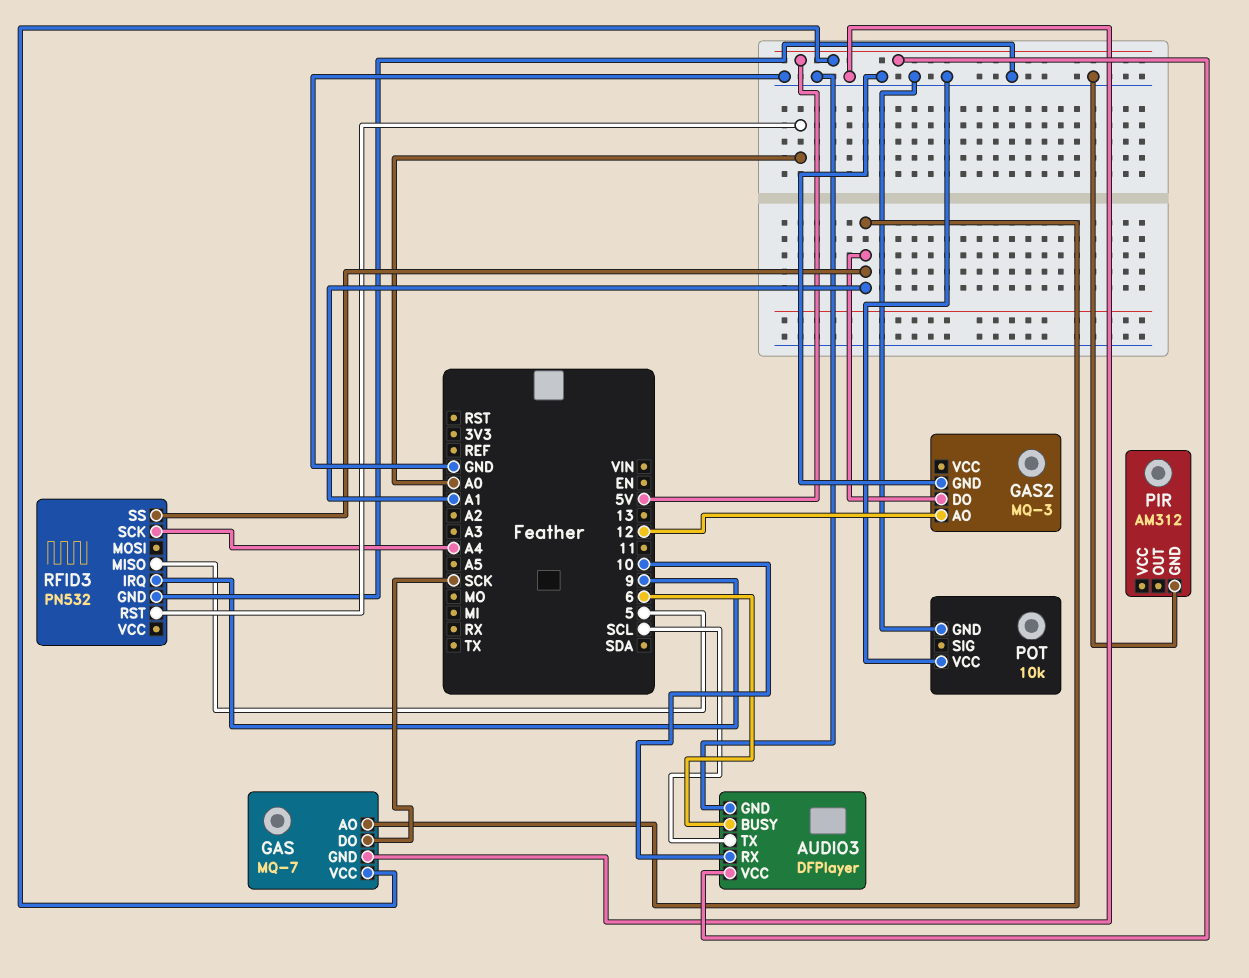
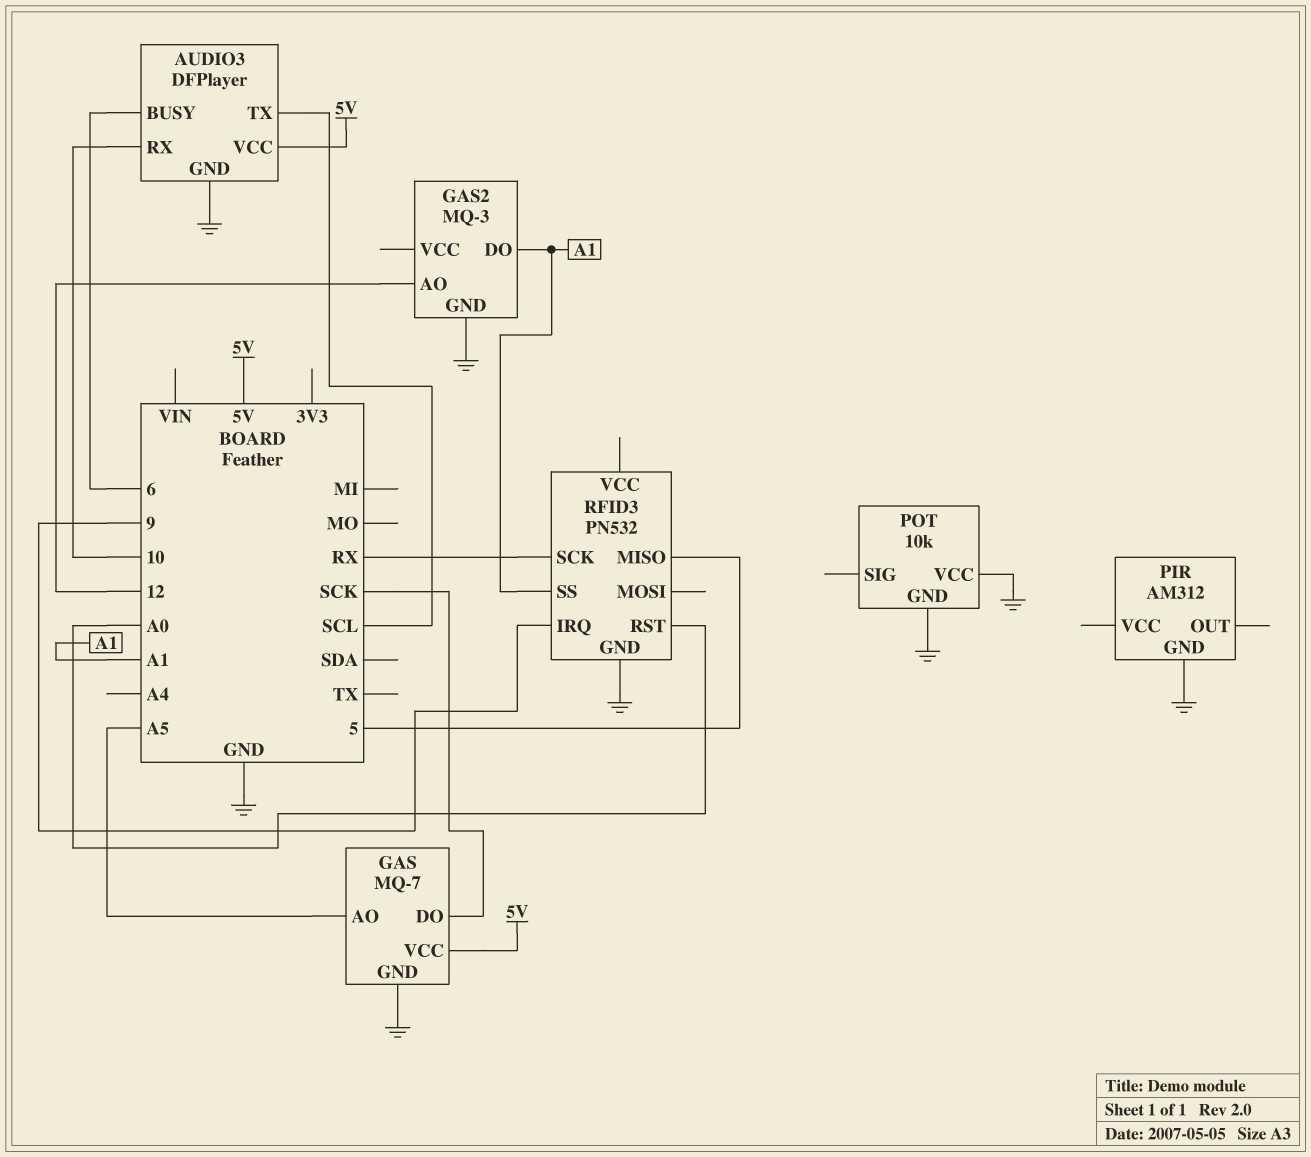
GAS pin AO: A1 -> A5
RFID3 pin SCK: A4 -> RX

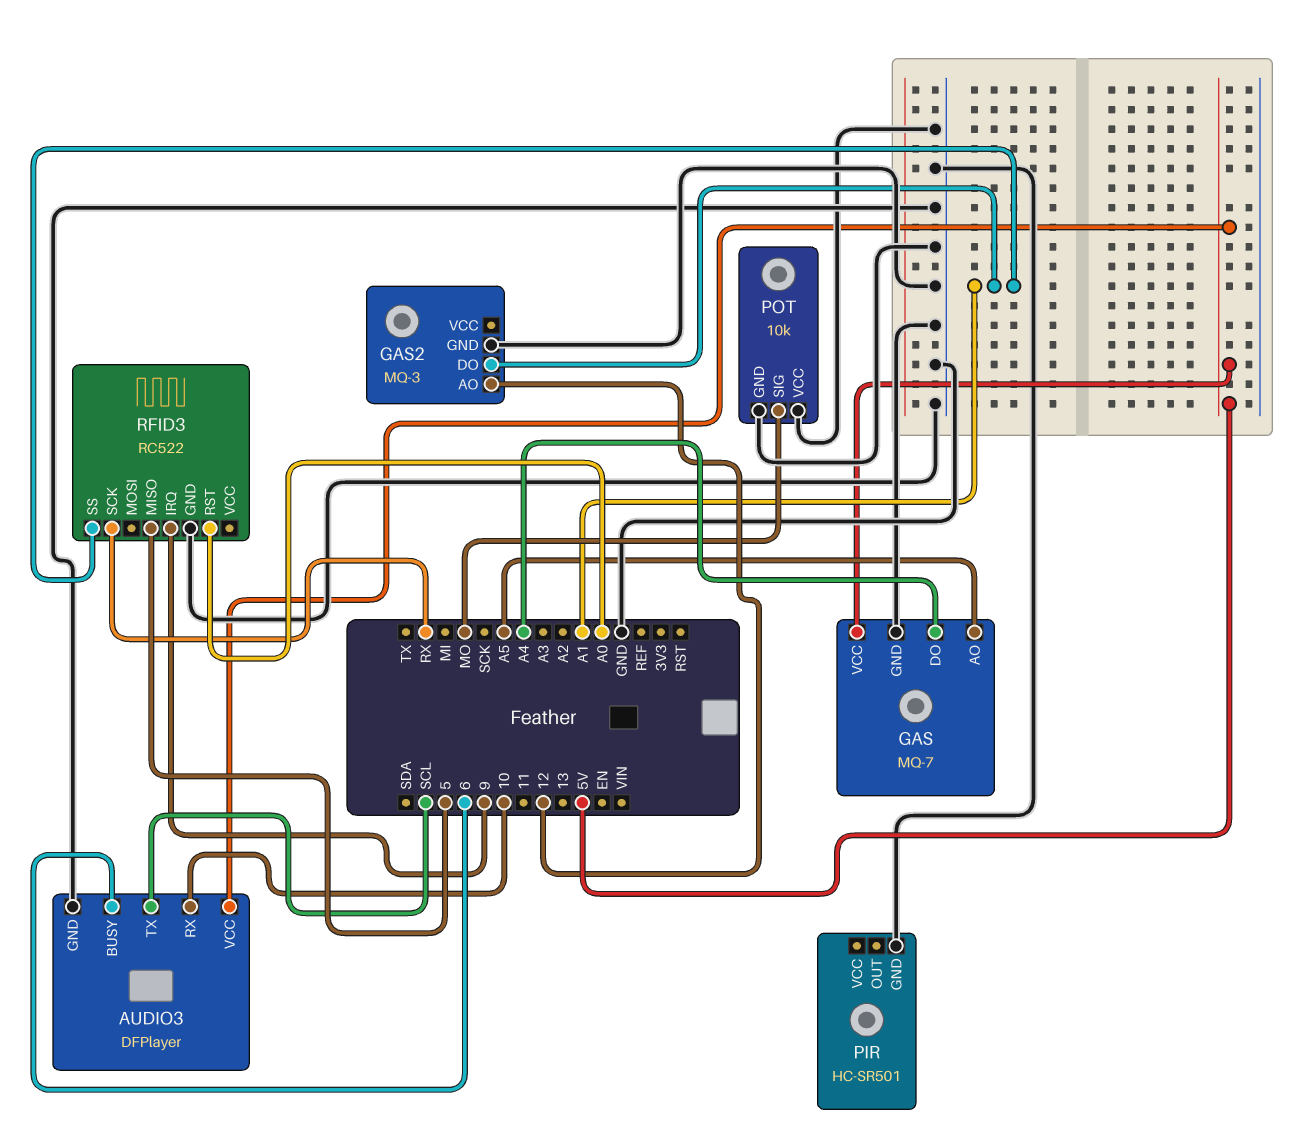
GAS pin DO: SCK -> A4
PIR: AM312 -> HC-SR501
POT pin SIG: none -> MO
RFID3: PN532 -> RC522

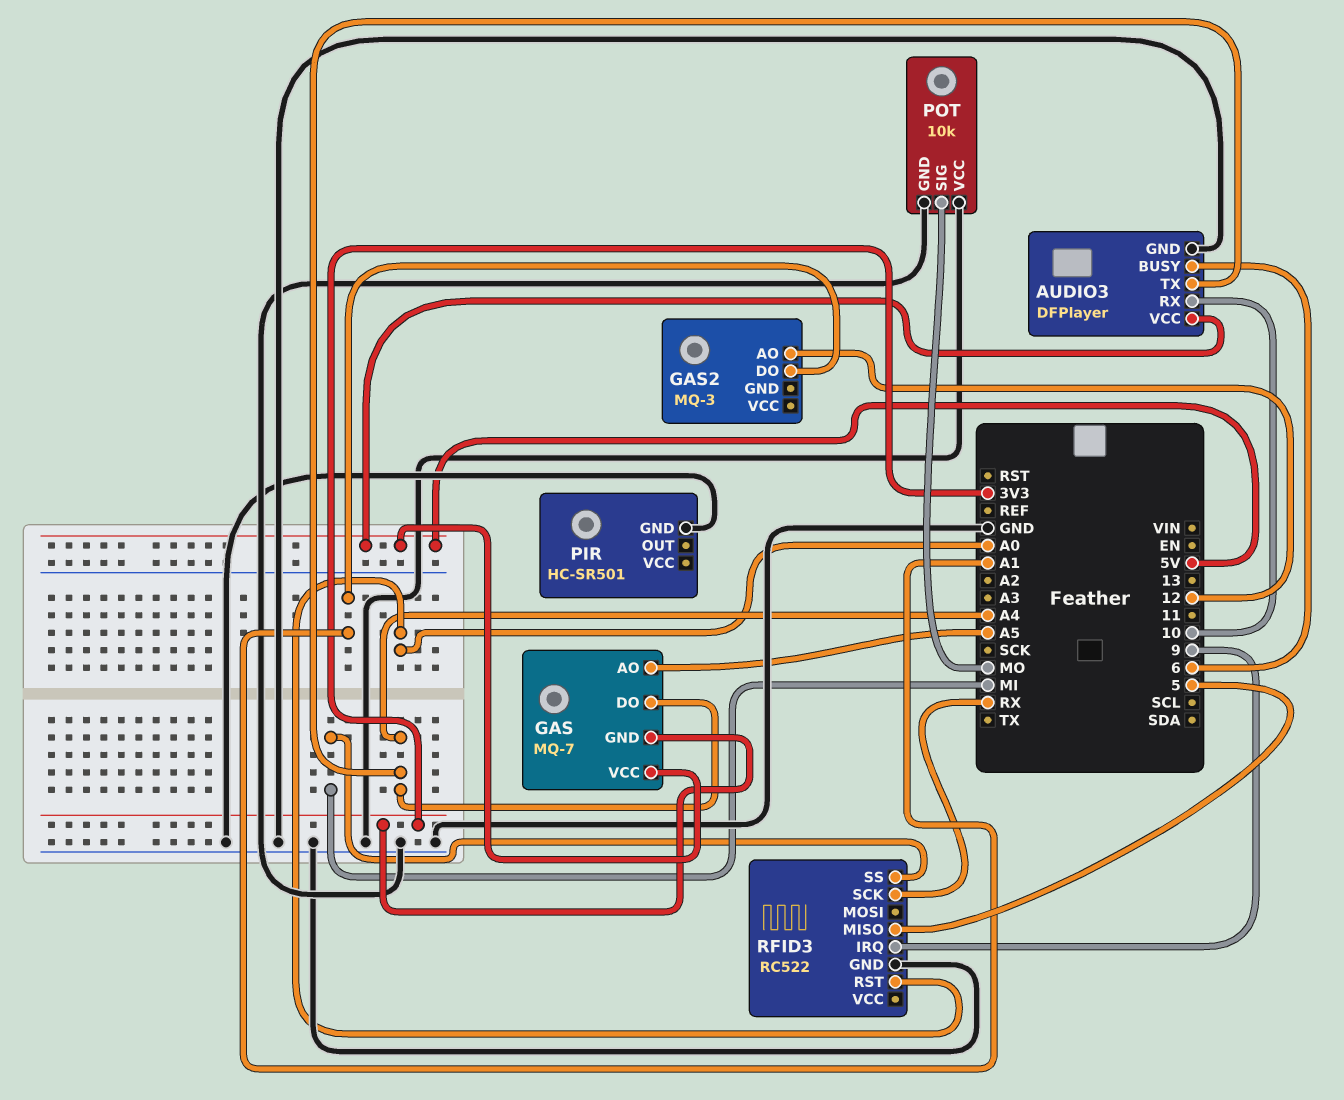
AUDIO3 pin TX: SCL -> A4
GAS pin GND: GND -> 3V3
GAS2 pin GND: GND -> none
RFID3 pin SS: A1 -> MI

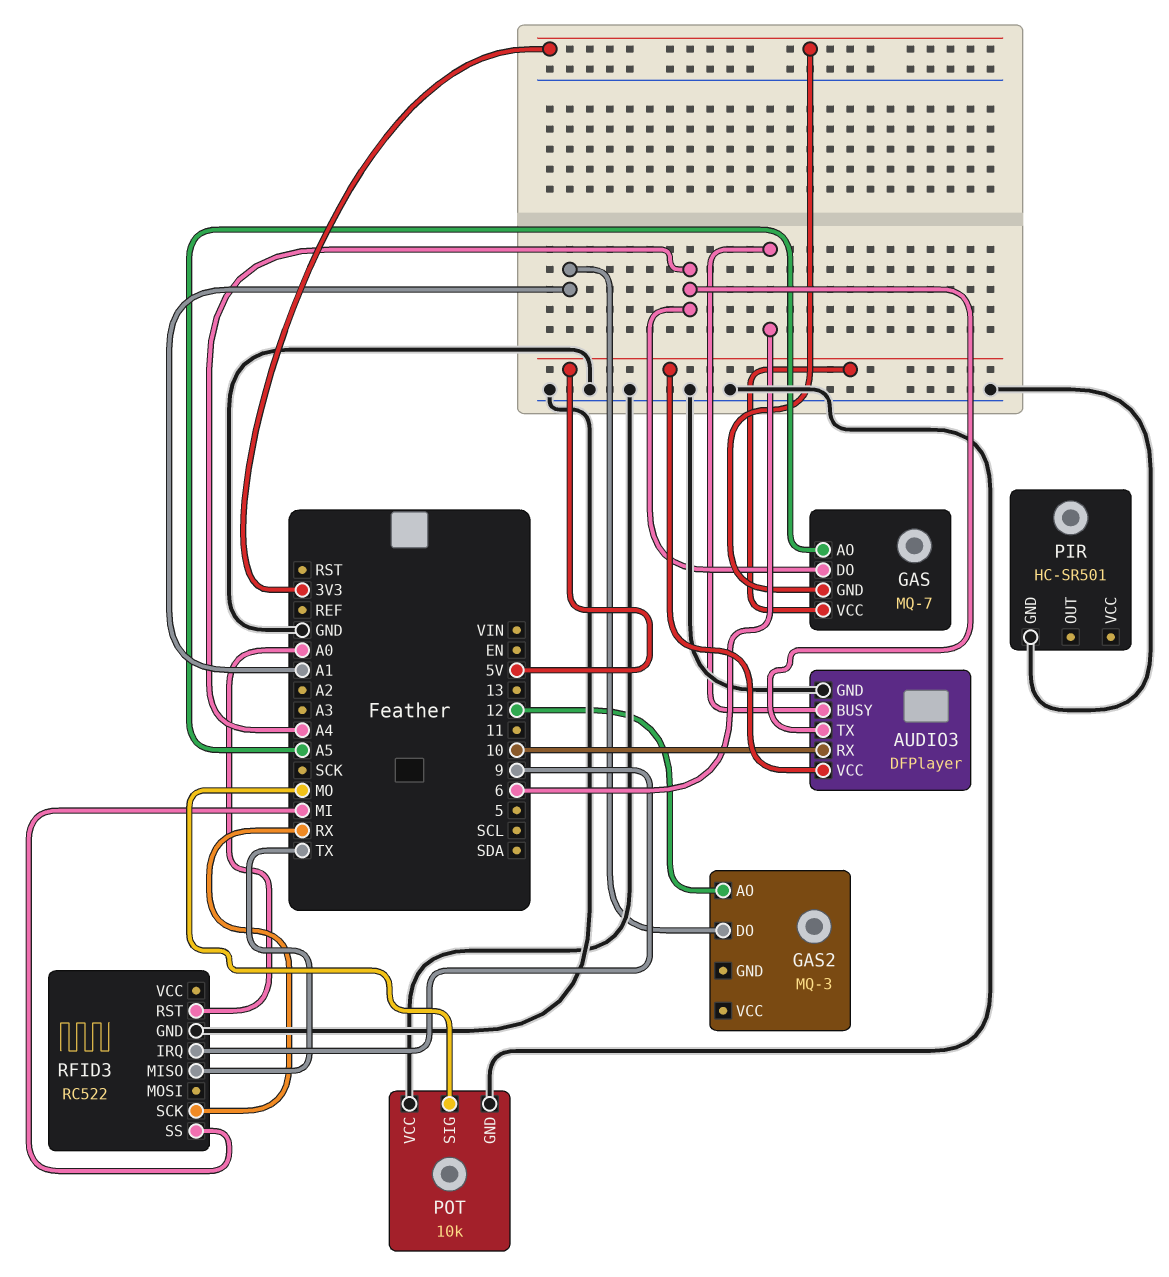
RFID3 pin MISO: 5 -> TX

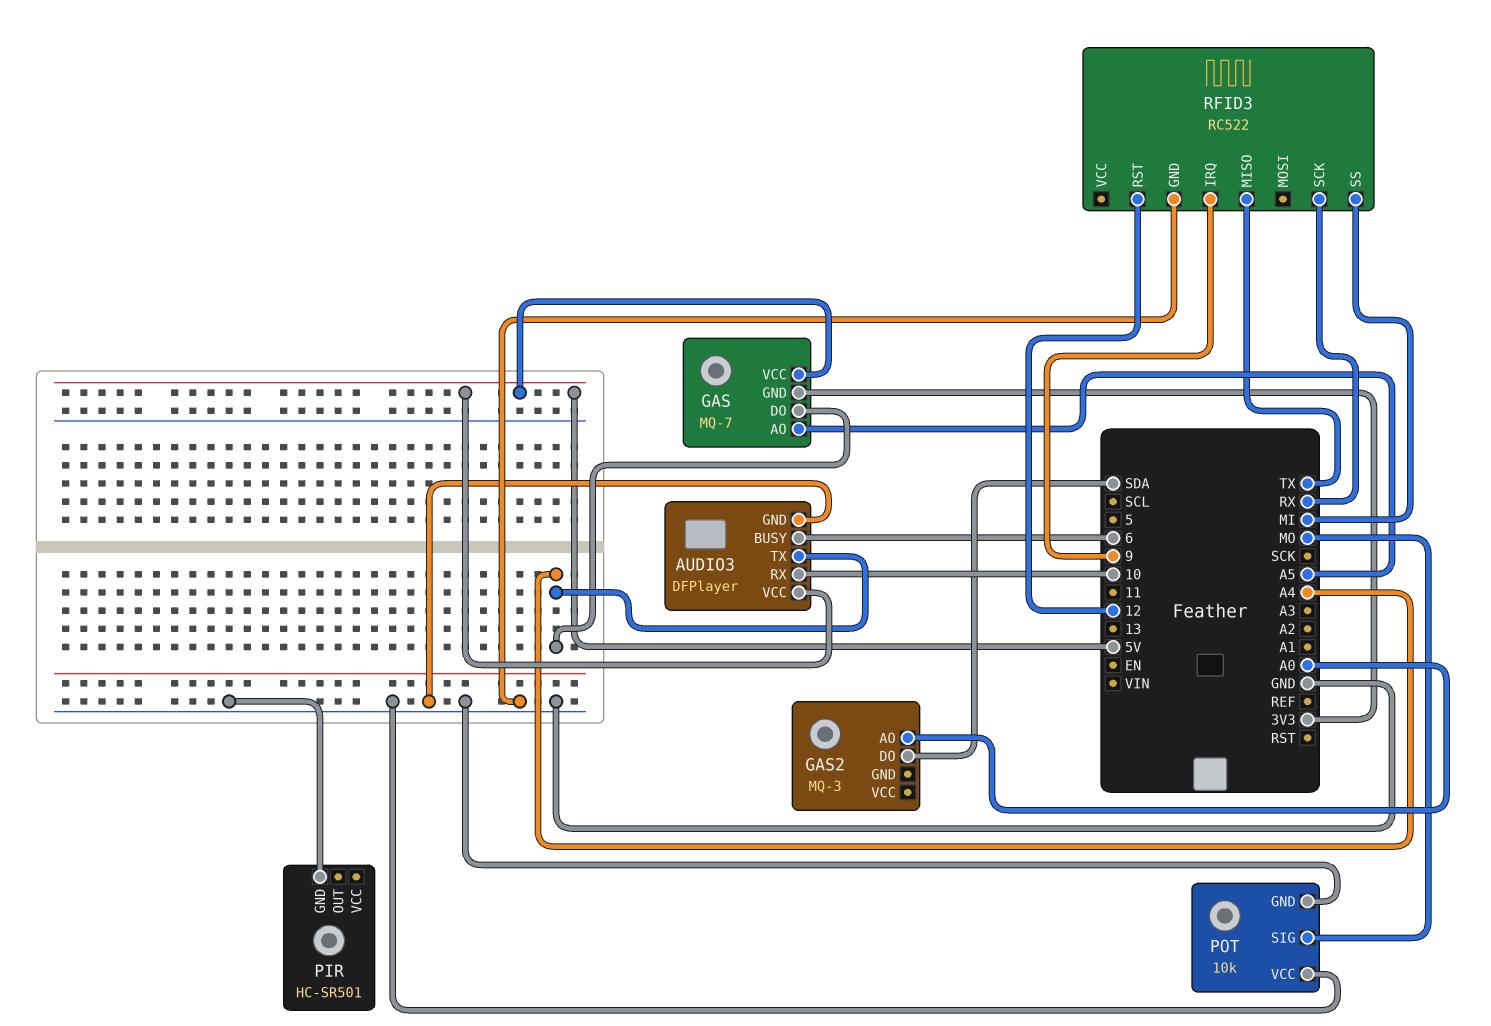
GAS2 pin AO: 12 -> A0
GAS2 pin DO: A1 -> SDA
RFID3 pin RST: A0 -> 12

